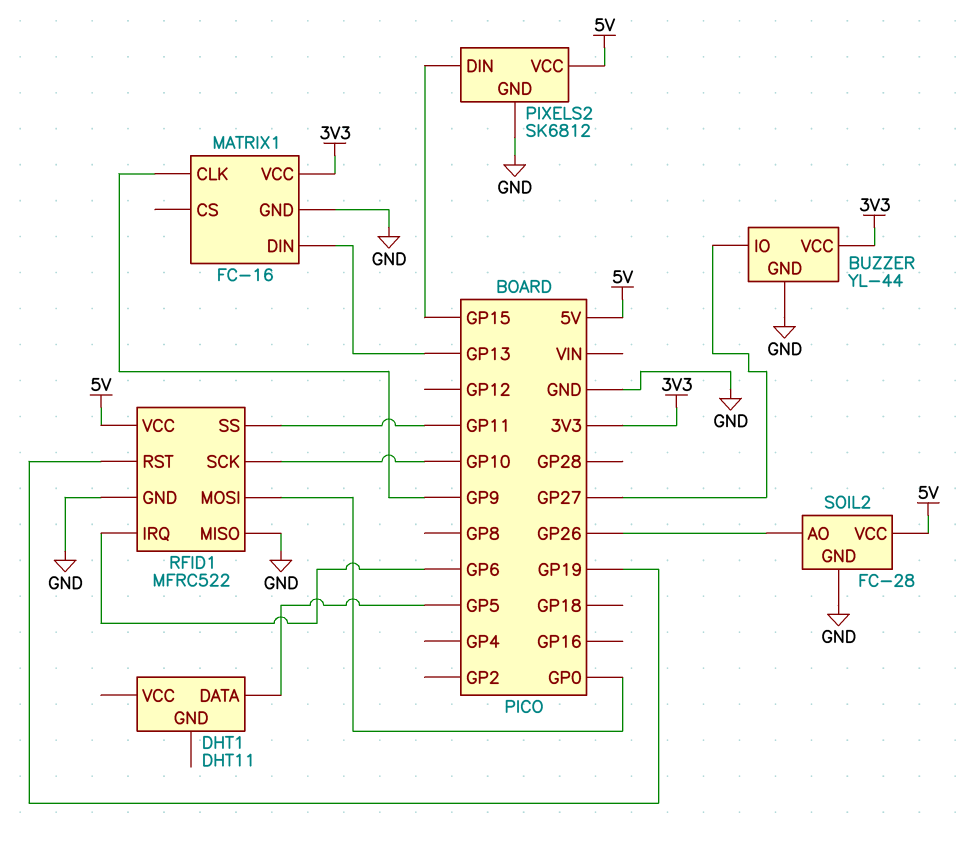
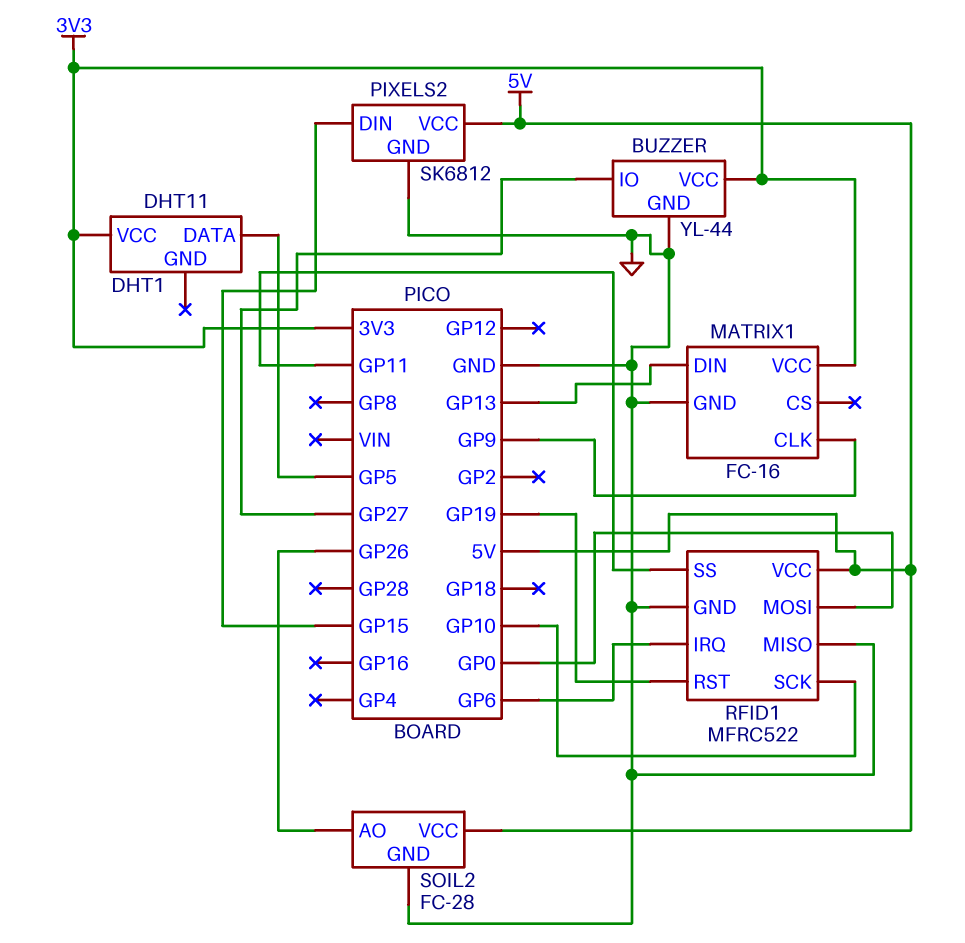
DHT1 pin VCC: none -> 3V3

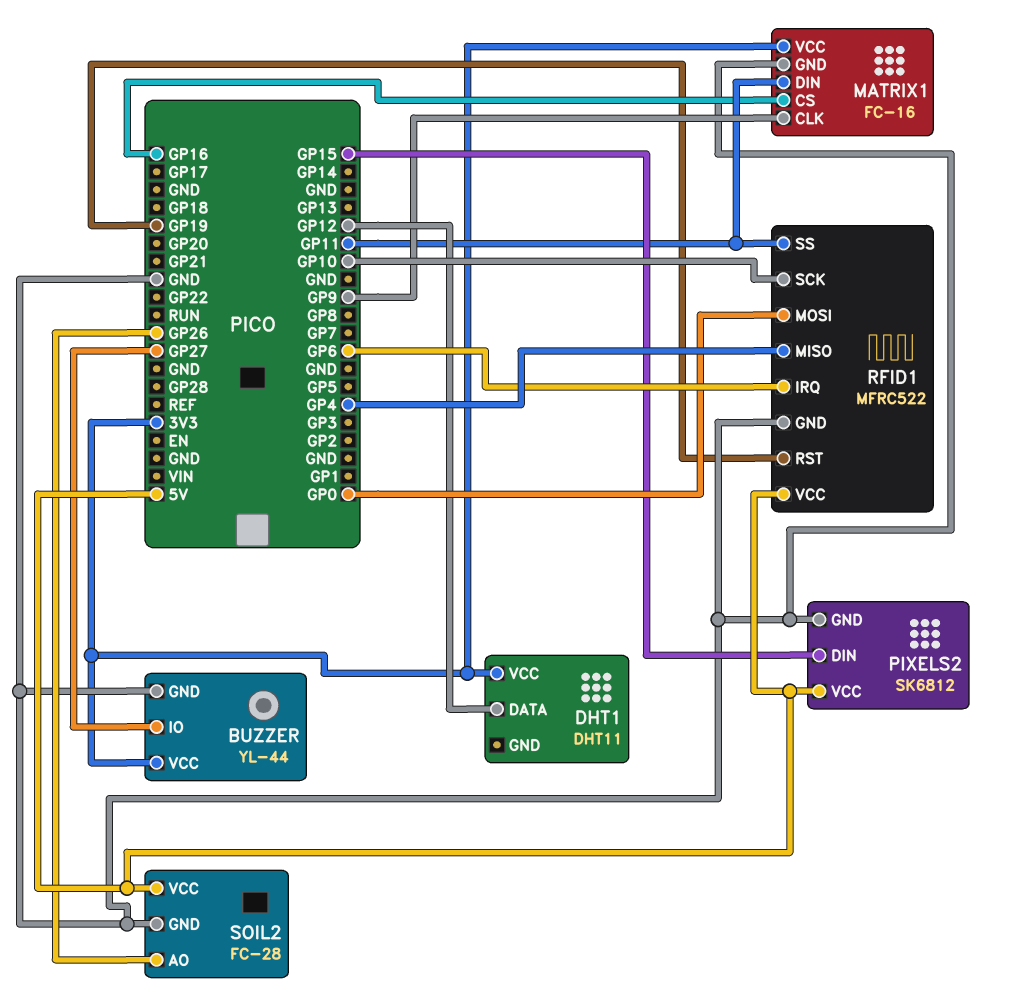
DHT1 pin DATA: GP5 -> GP12
MATRIX1 pin CS: none -> GP16
MATRIX1 pin DIN: GP13 -> GP11
RFID1 pin MISO: GND -> GP4

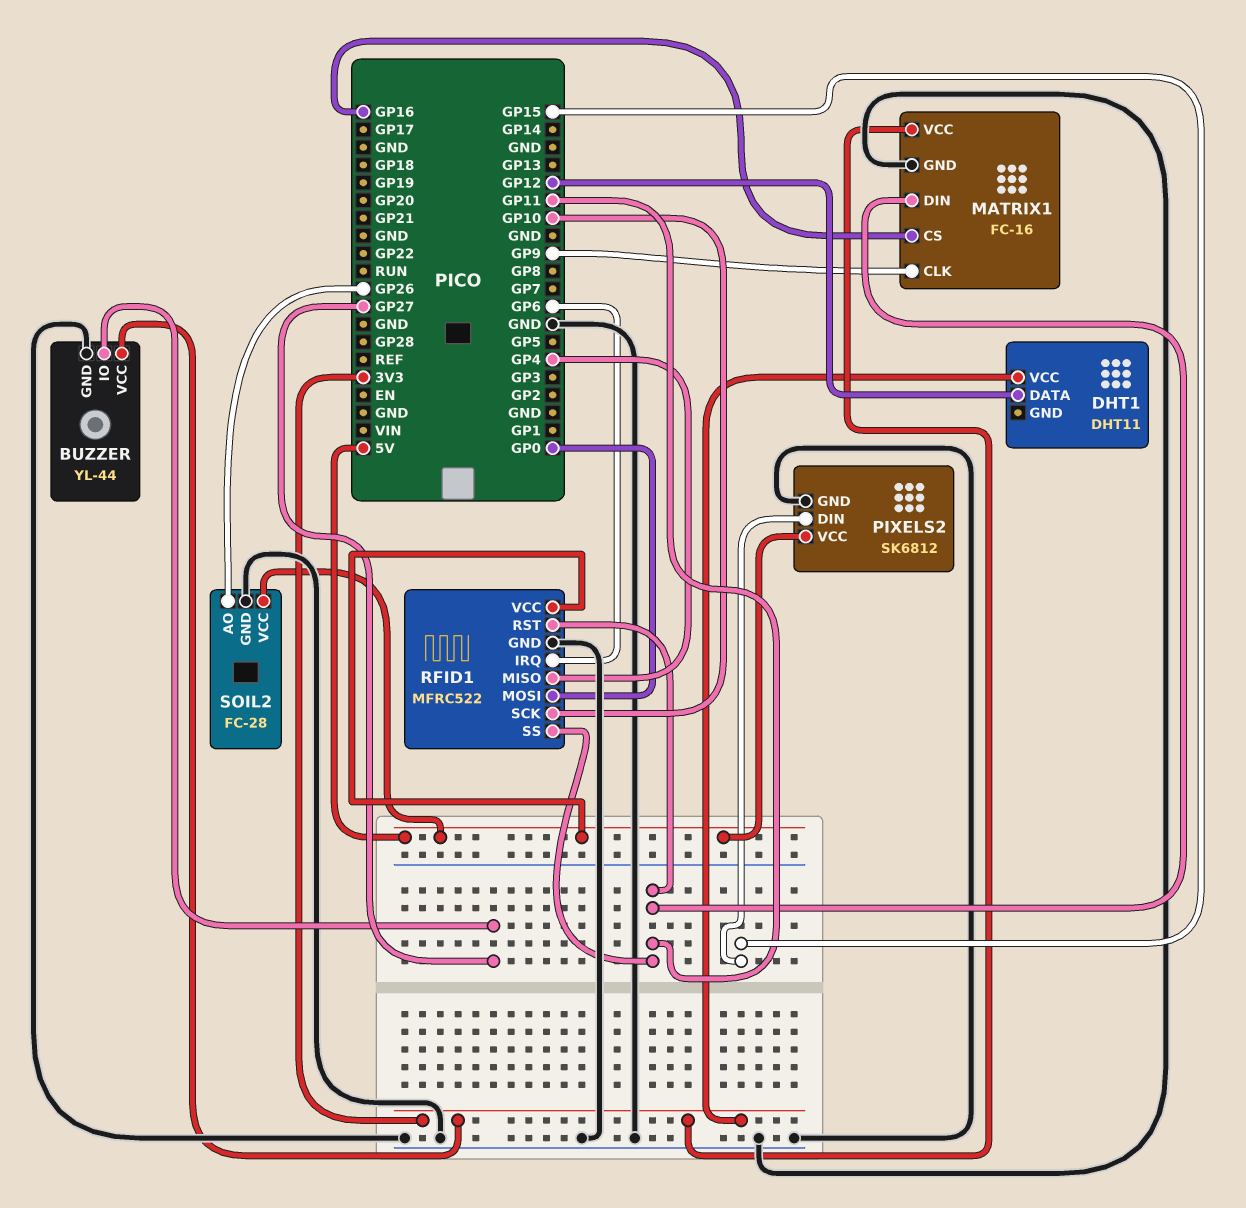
RFID1 pin RST: GP19 -> GP11

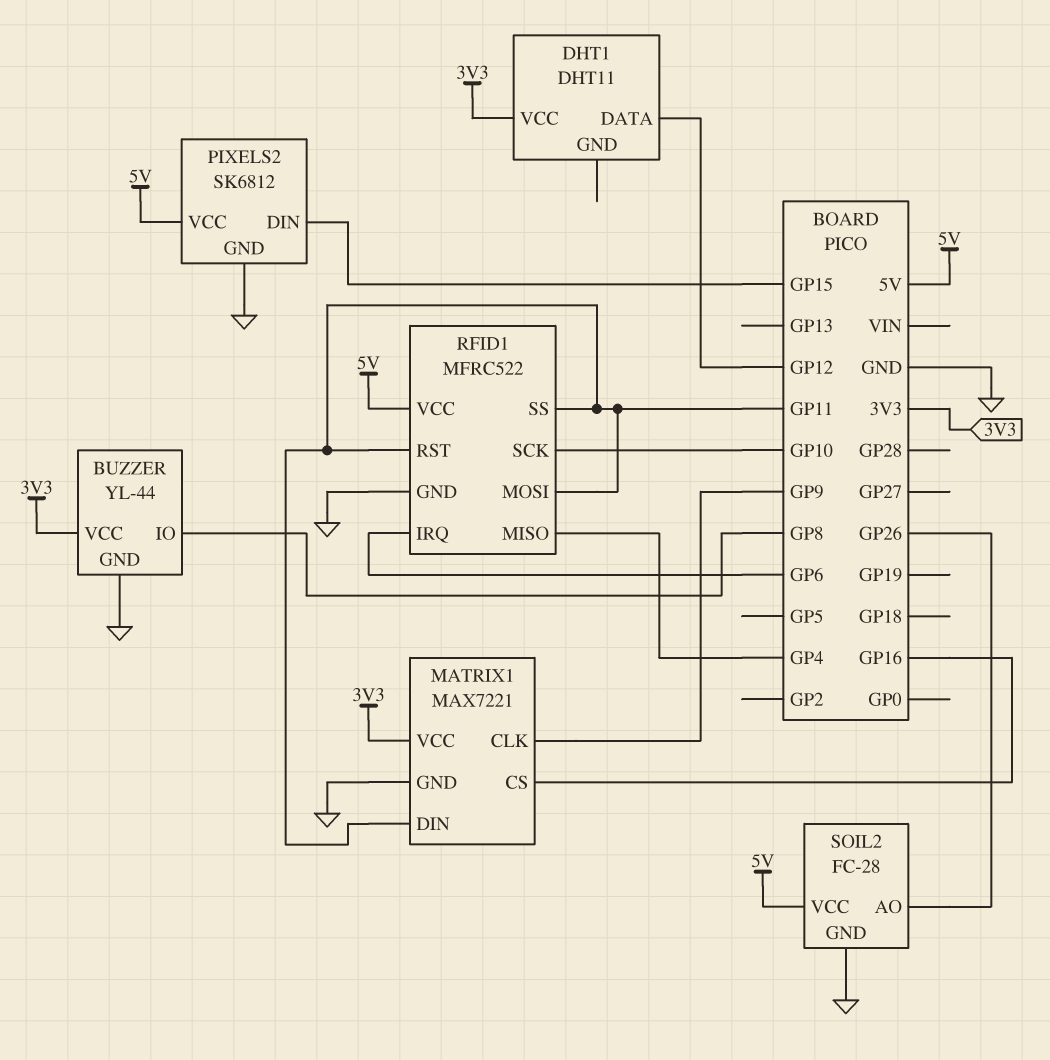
BUZZER pin IO: GP27 -> GP8
MATRIX1: FC-16 -> MAX7221
RFID1 pin MOSI: GP0 -> GP11

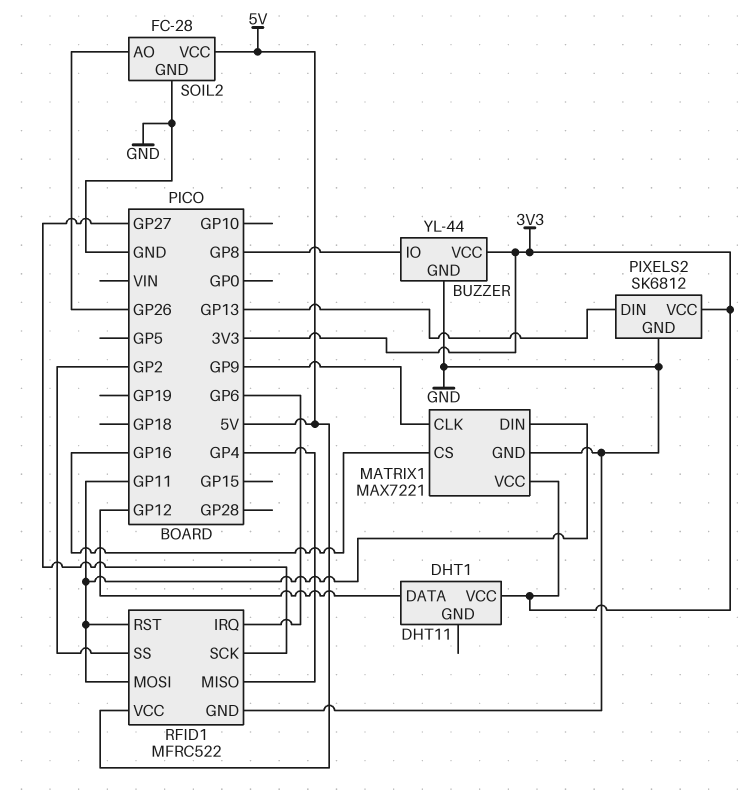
PIXELS2 pin DIN: GP15 -> GP13
PIXELS2 pin VCC: 5V -> 3V3
RFID1 pin SCK: GP10 -> GP27
RFID1 pin SS: GP11 -> GP2

